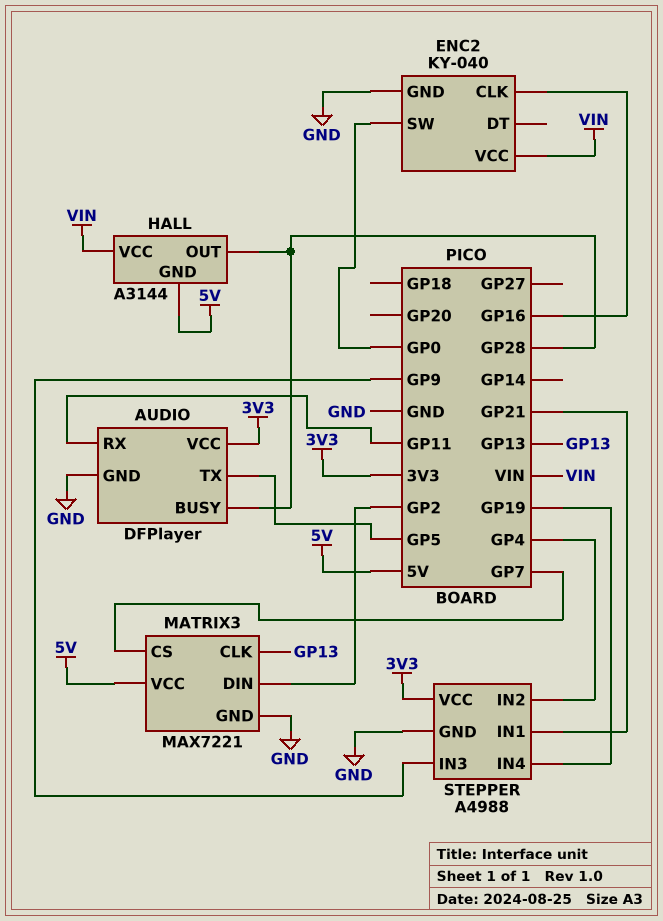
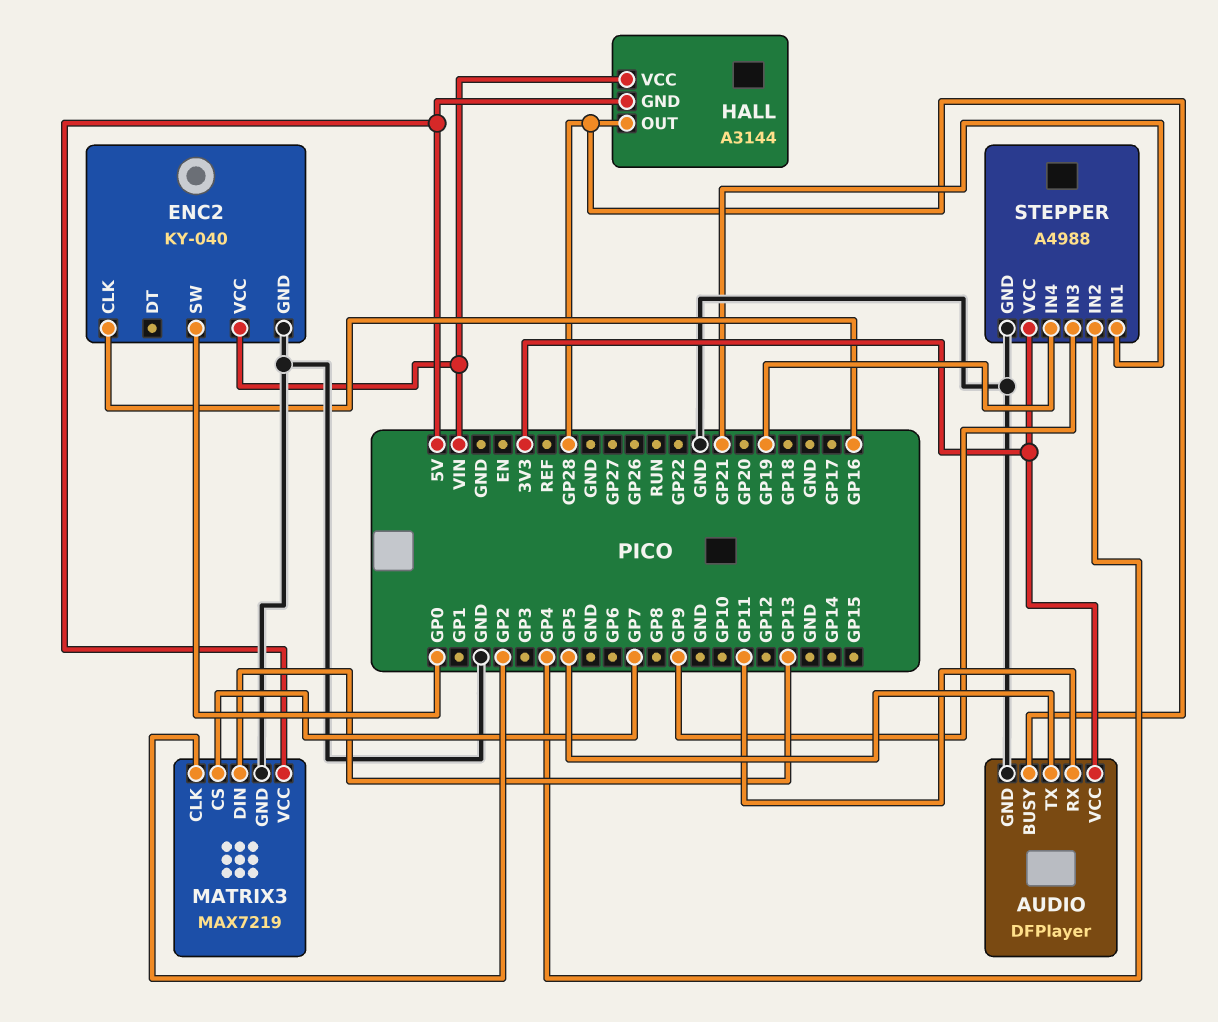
MATRIX3: MAX7221 -> MAX7219
MATRIX3 pin CLK: GP13 -> GP2
MATRIX3 pin DIN: GP2 -> GP13

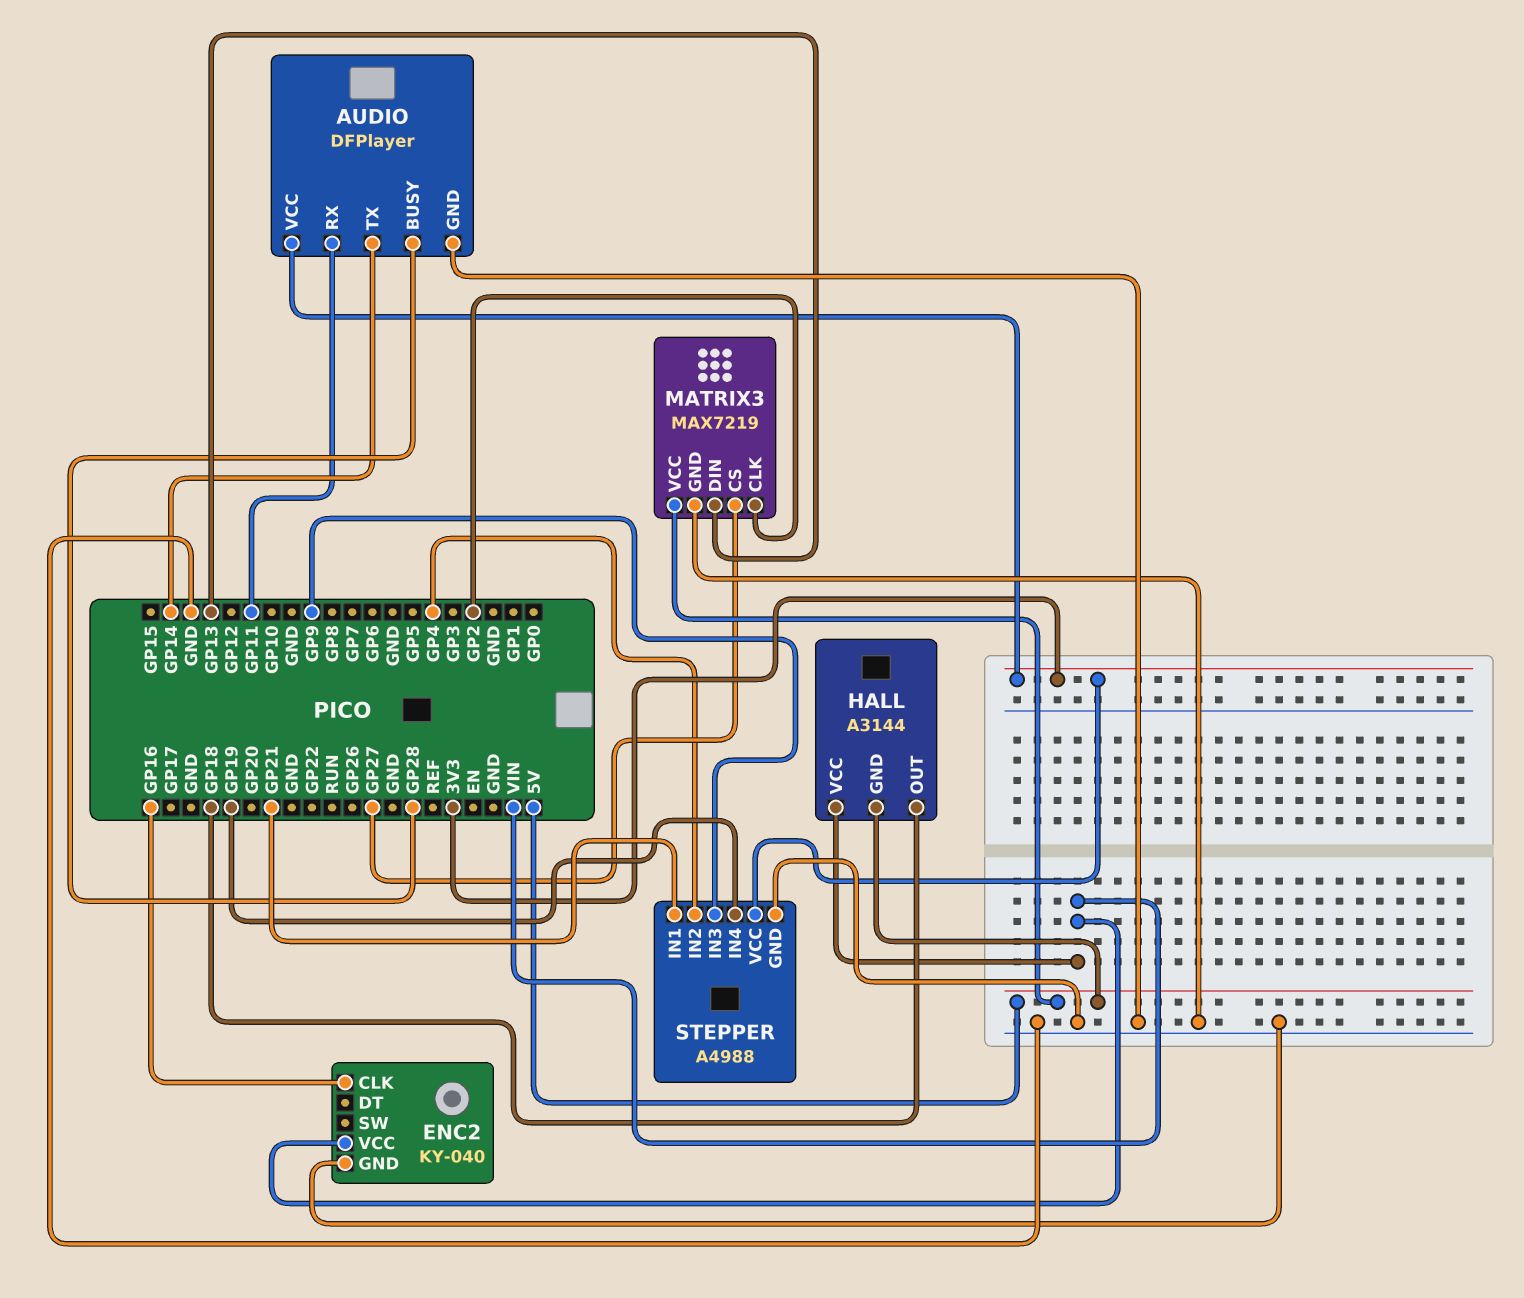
AUDIO pin TX: GP5 -> GP14
ENC2 pin SW: GP0 -> none
HALL pin OUT: GP28 -> GP18
MATRIX3 pin CS: GP7 -> GP27

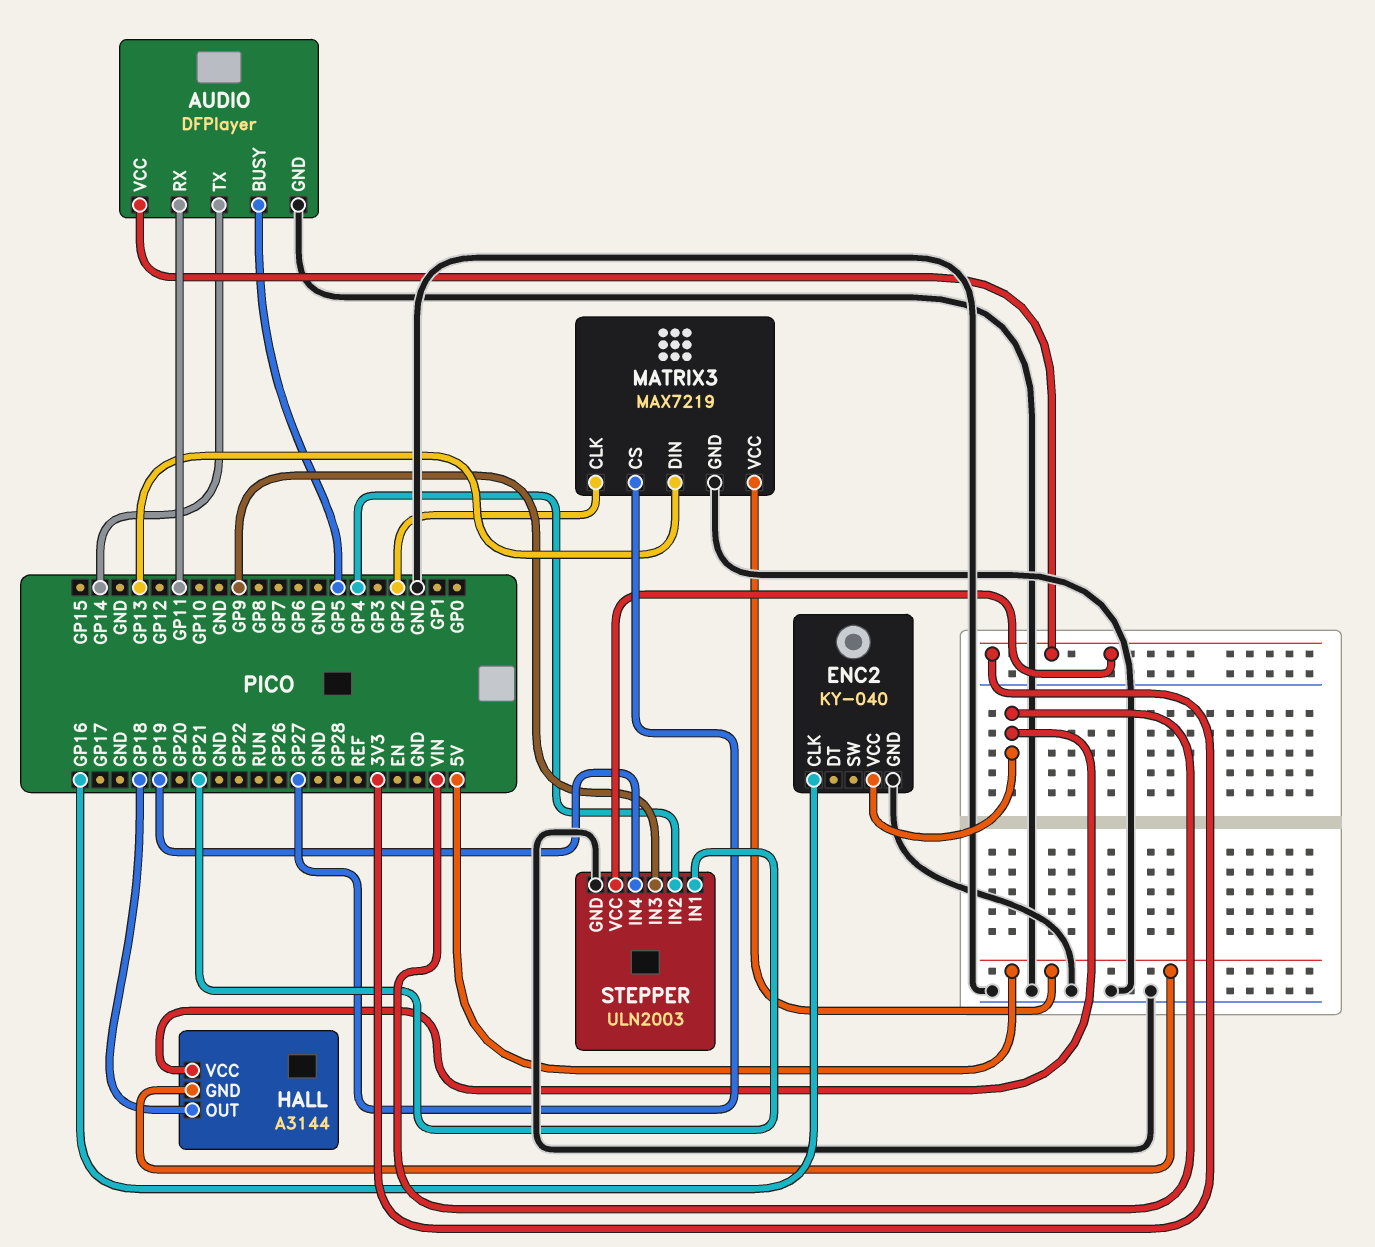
AUDIO pin BUSY: GP28 -> GP5
STEPPER: A4988 -> ULN2003

